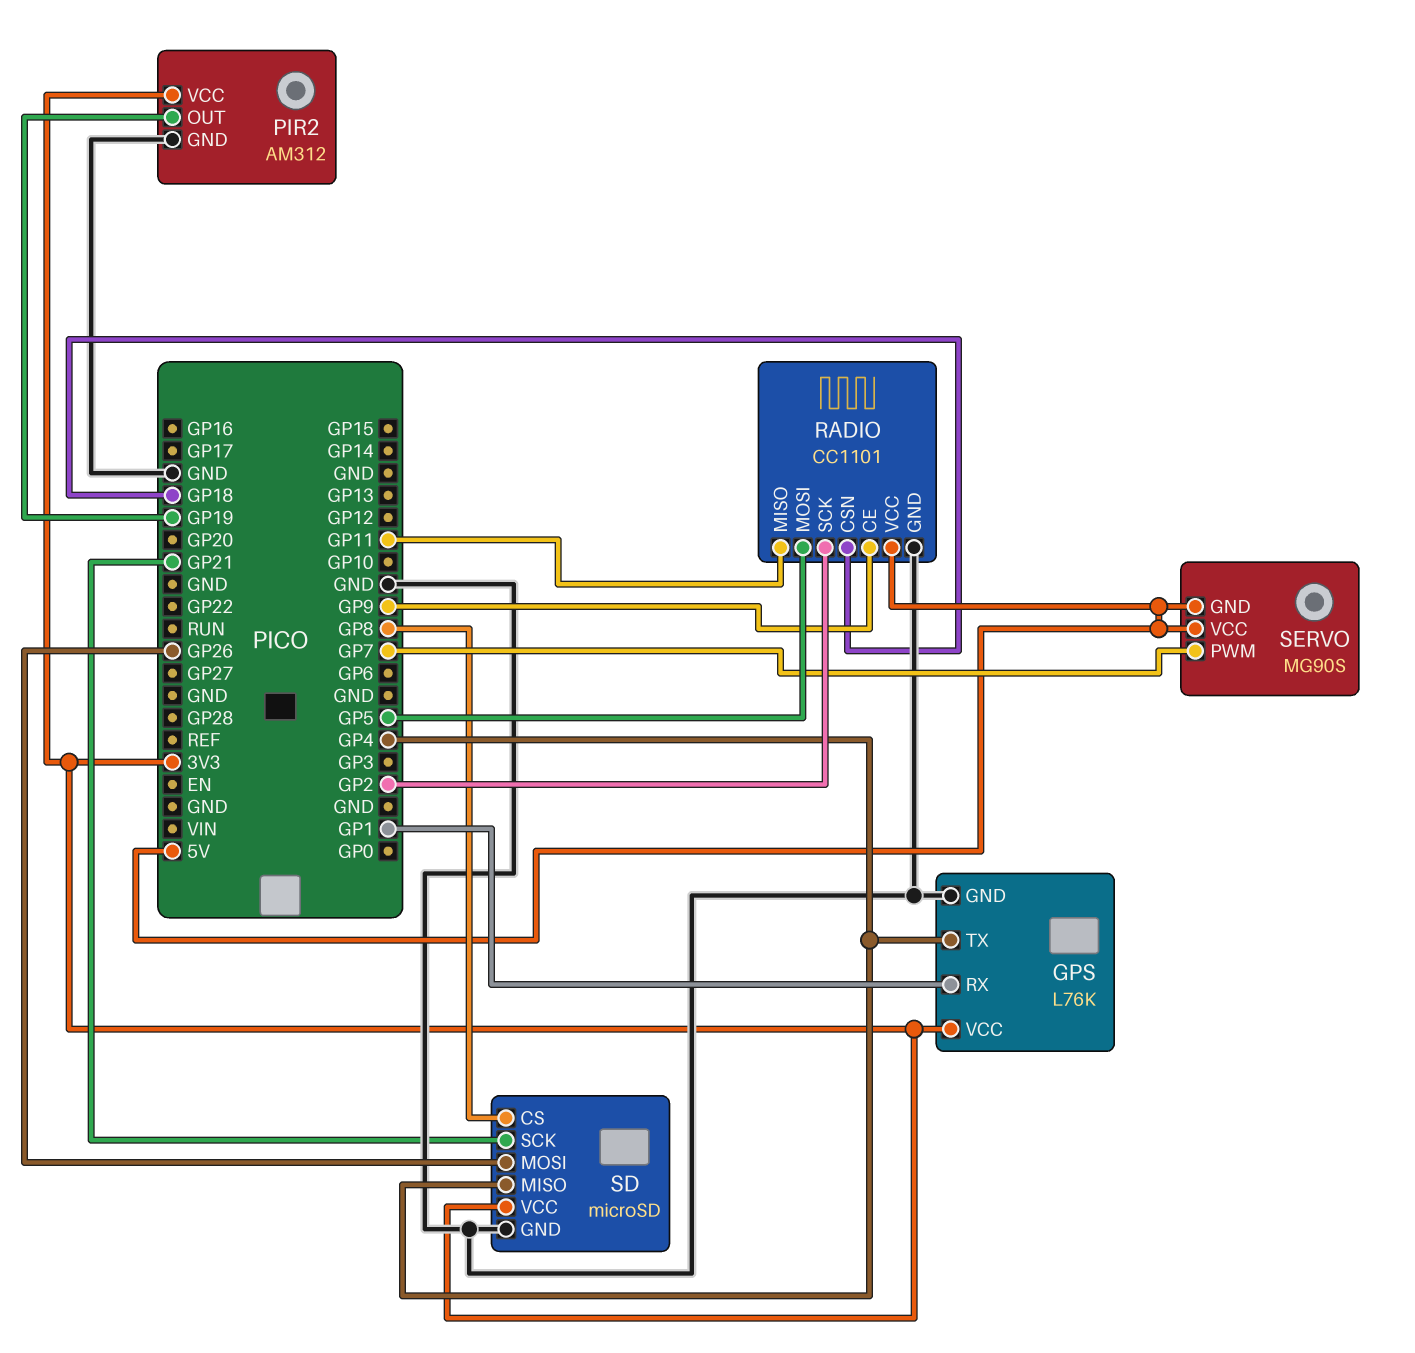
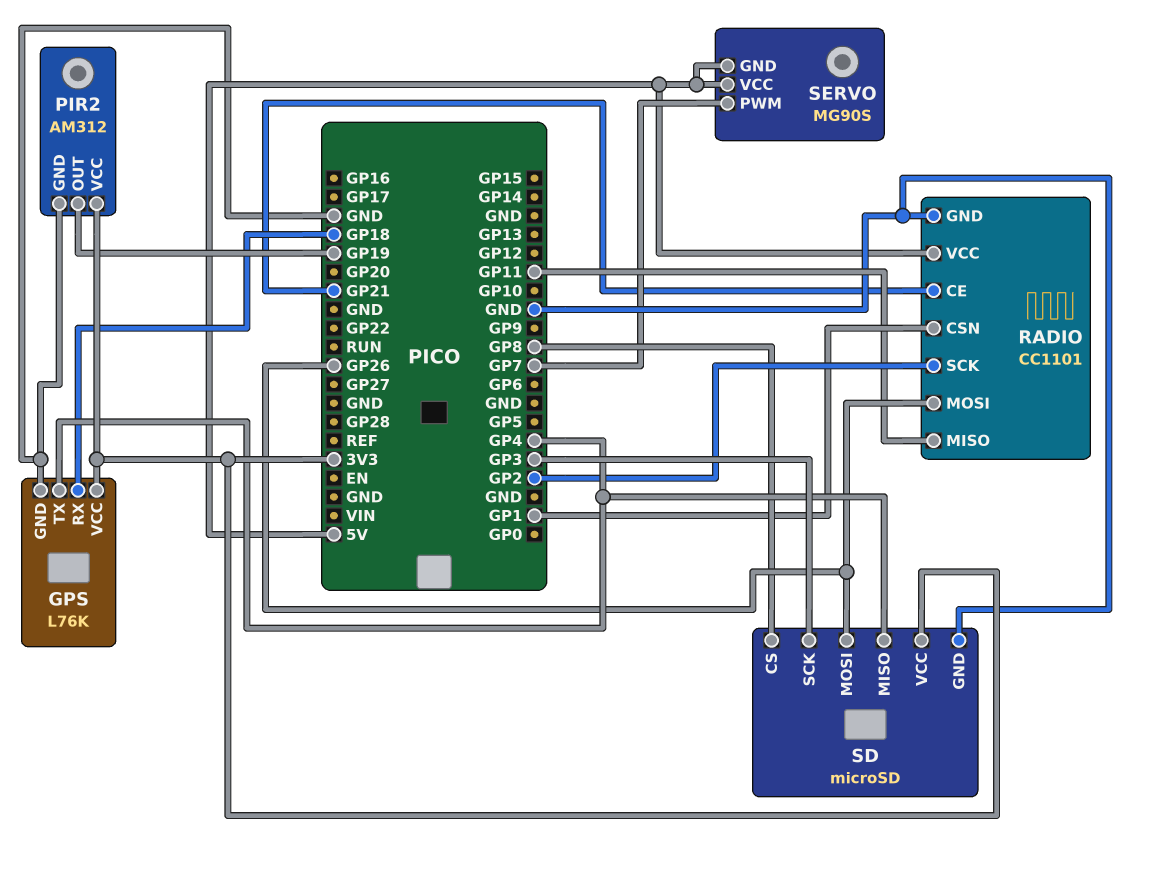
GPS pin RX: GP1 -> GP18
RADIO pin CE: GP9 -> GP21
RADIO pin CSN: GP18 -> GP1
RADIO pin MOSI: GP5 -> GP26
SD pin SCK: GP21 -> GP3

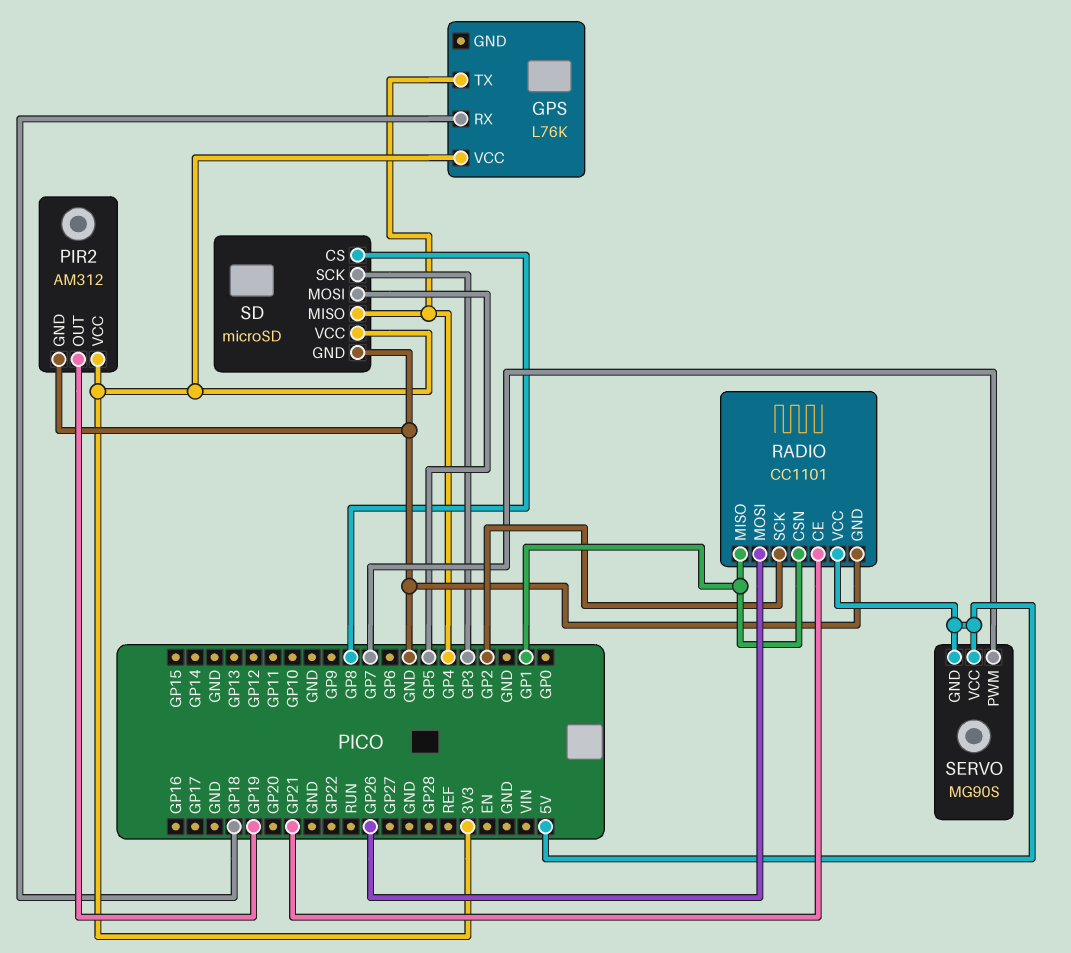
GPS pin GND: GND -> none
RADIO pin MISO: GP11 -> GP1
SD pin MOSI: GP26 -> GP5

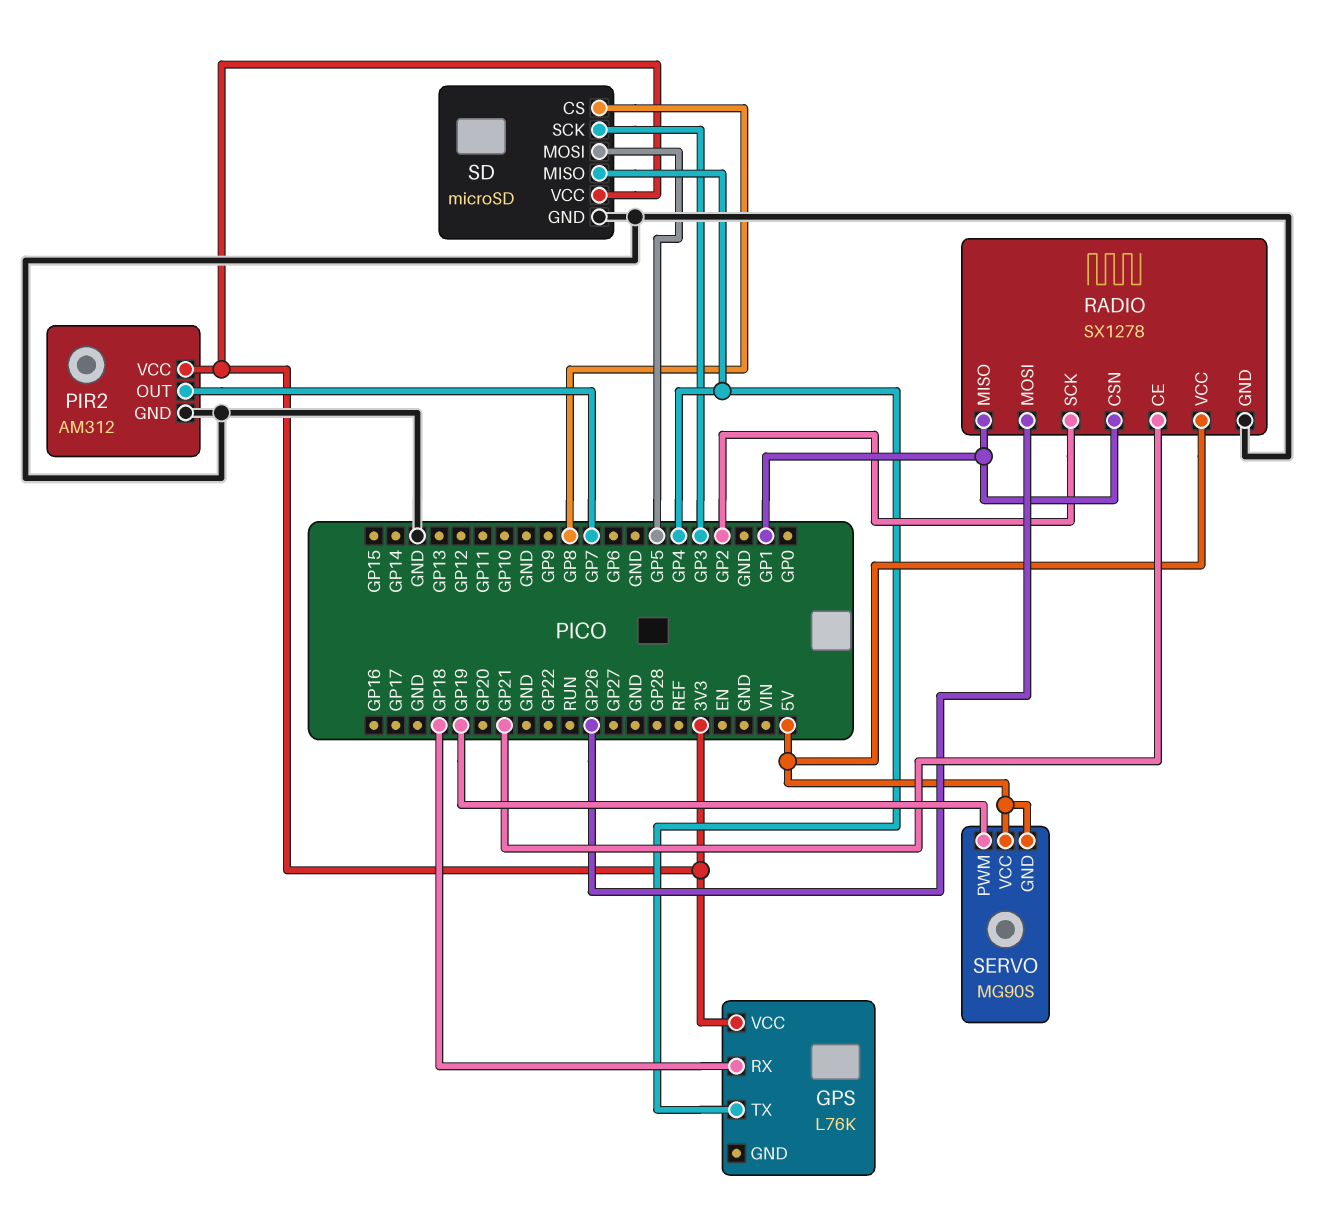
PIR2 pin OUT: GP19 -> GP7
RADIO: CC1101 -> SX1278
SERVO pin PWM: GP7 -> GP19

